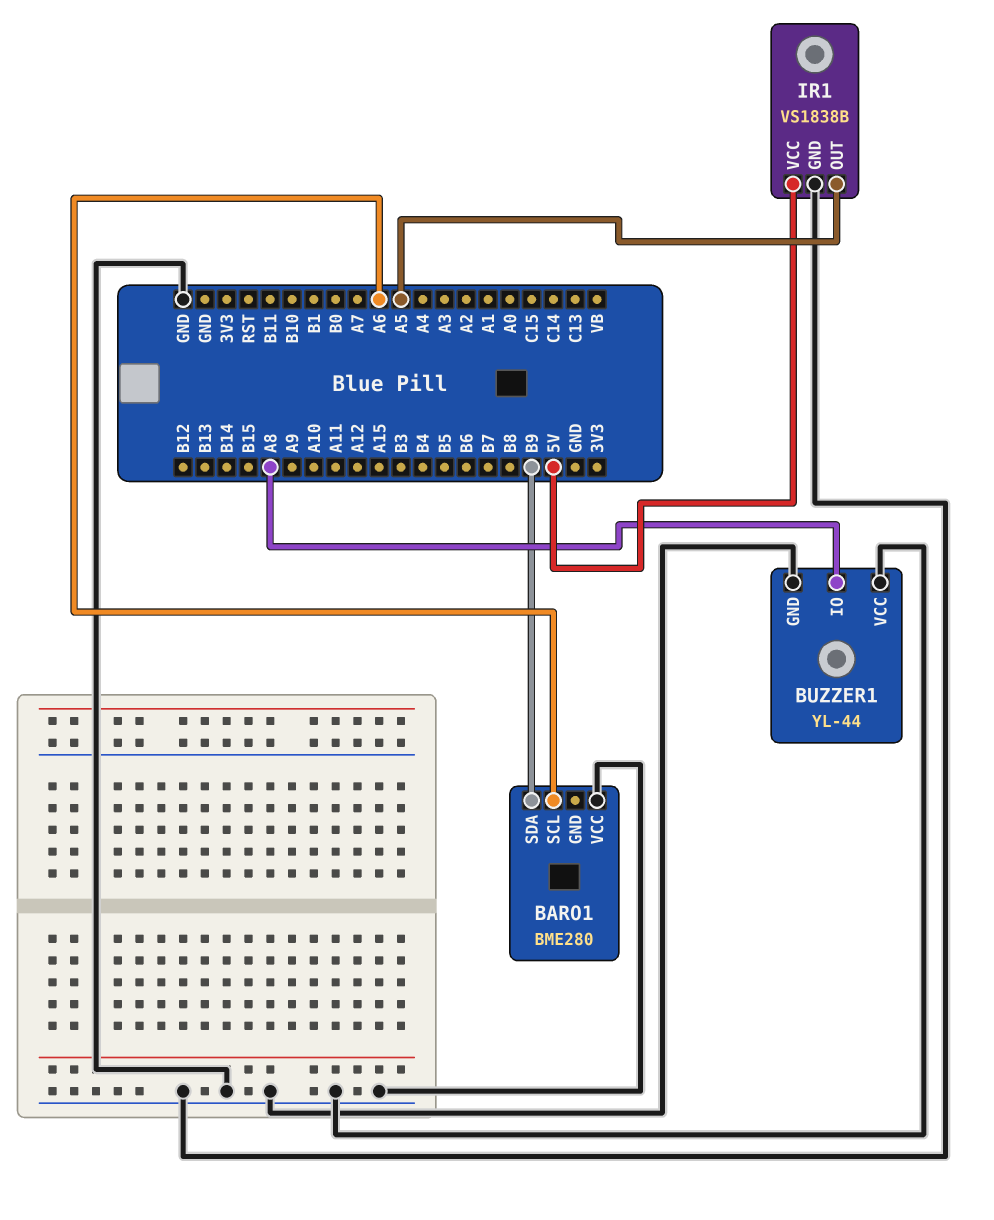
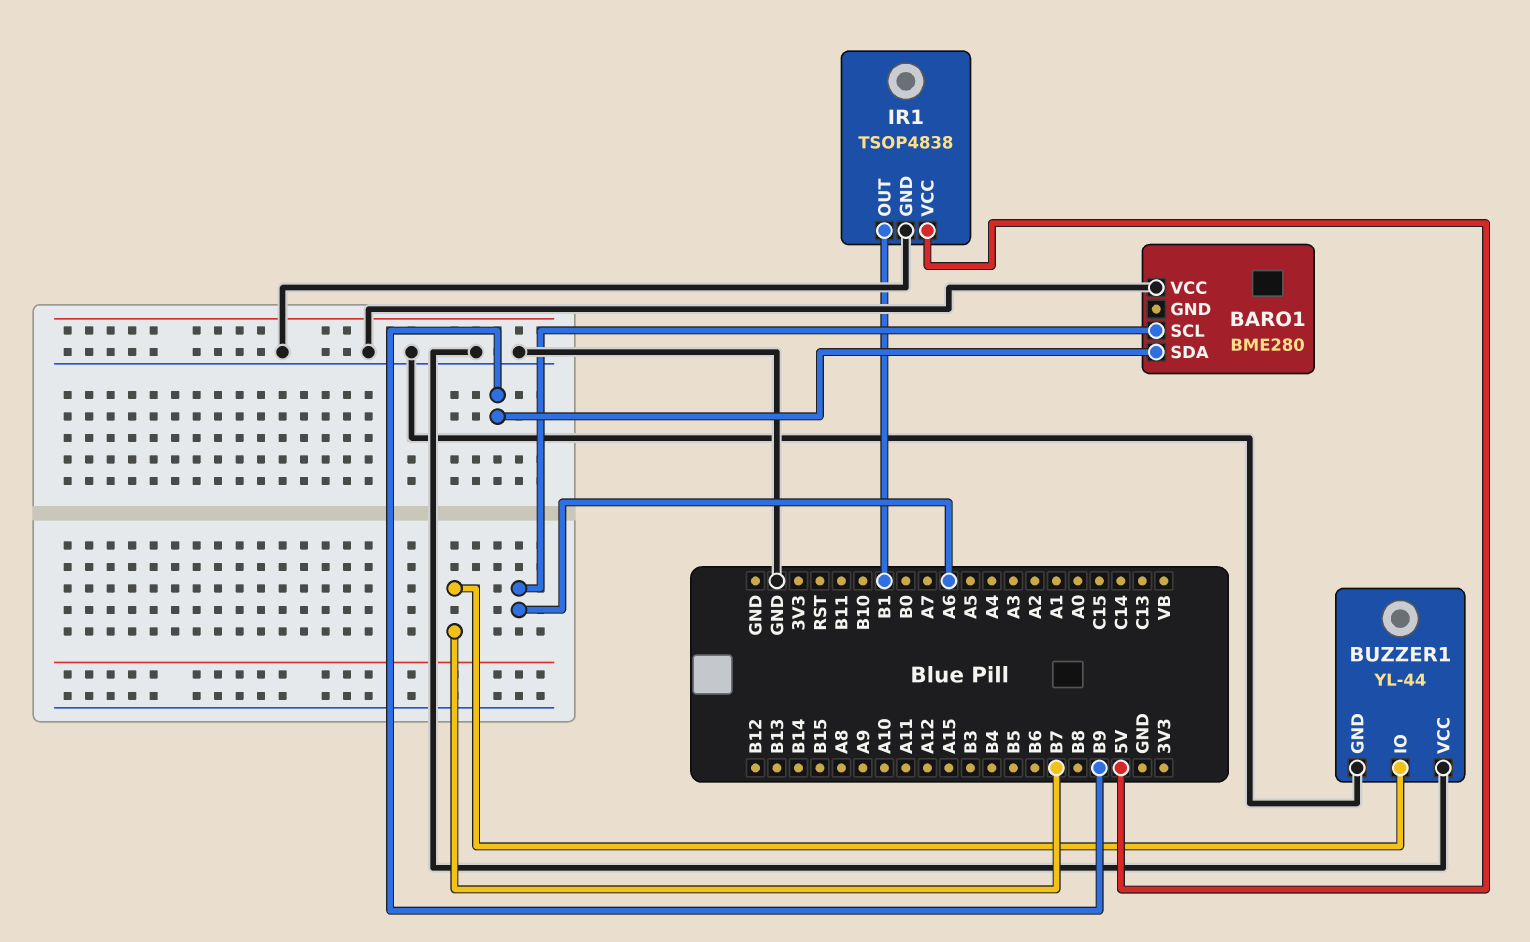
BUZZER1 pin IO: A8 -> B7
IR1: VS1838B -> TSOP4838
IR1 pin OUT: A5 -> B1

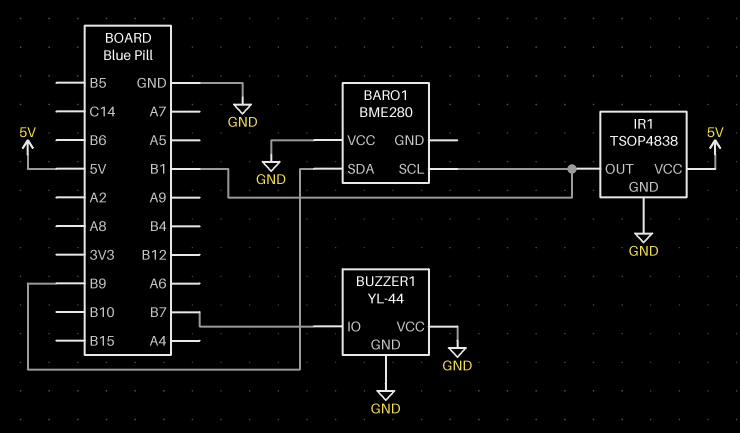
BARO1 pin SCL: A6 -> B1

